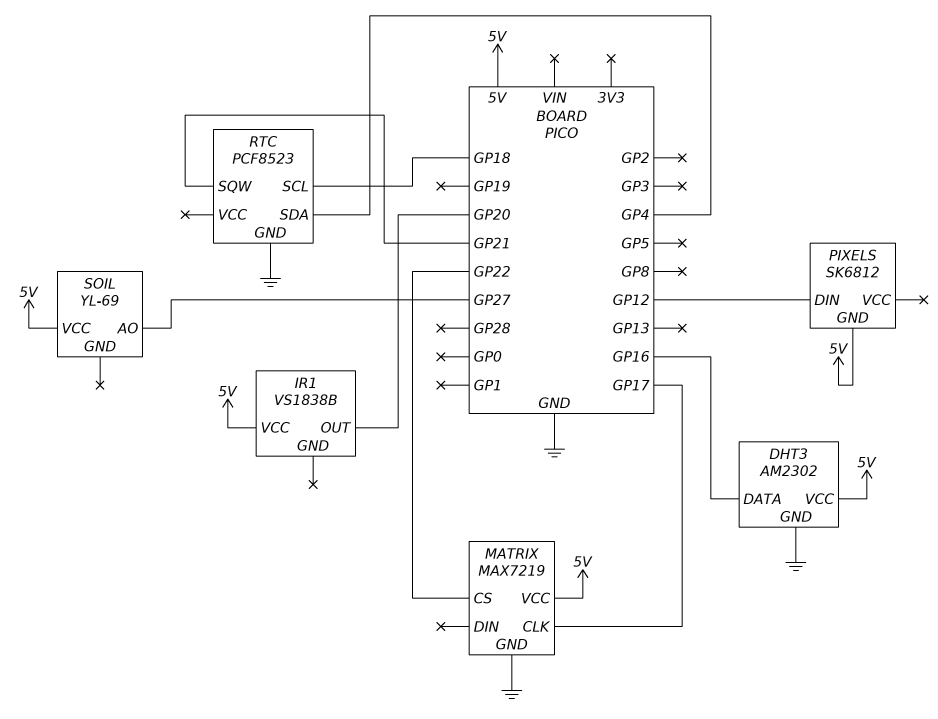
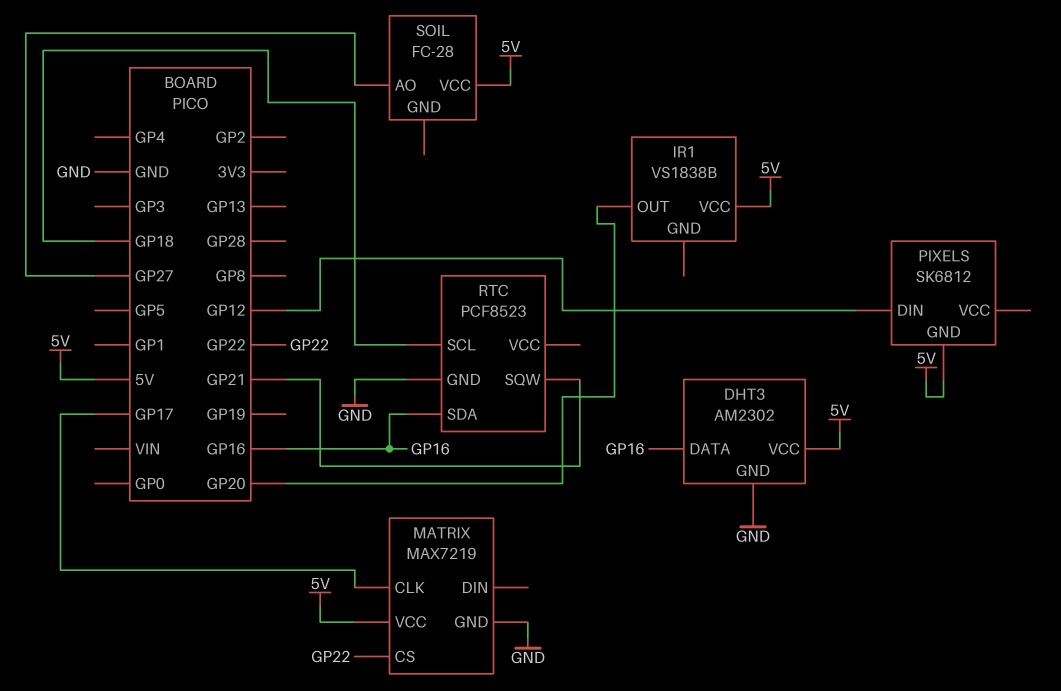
RTC pin SDA: GP4 -> GP16
SOIL: YL-69 -> FC-28

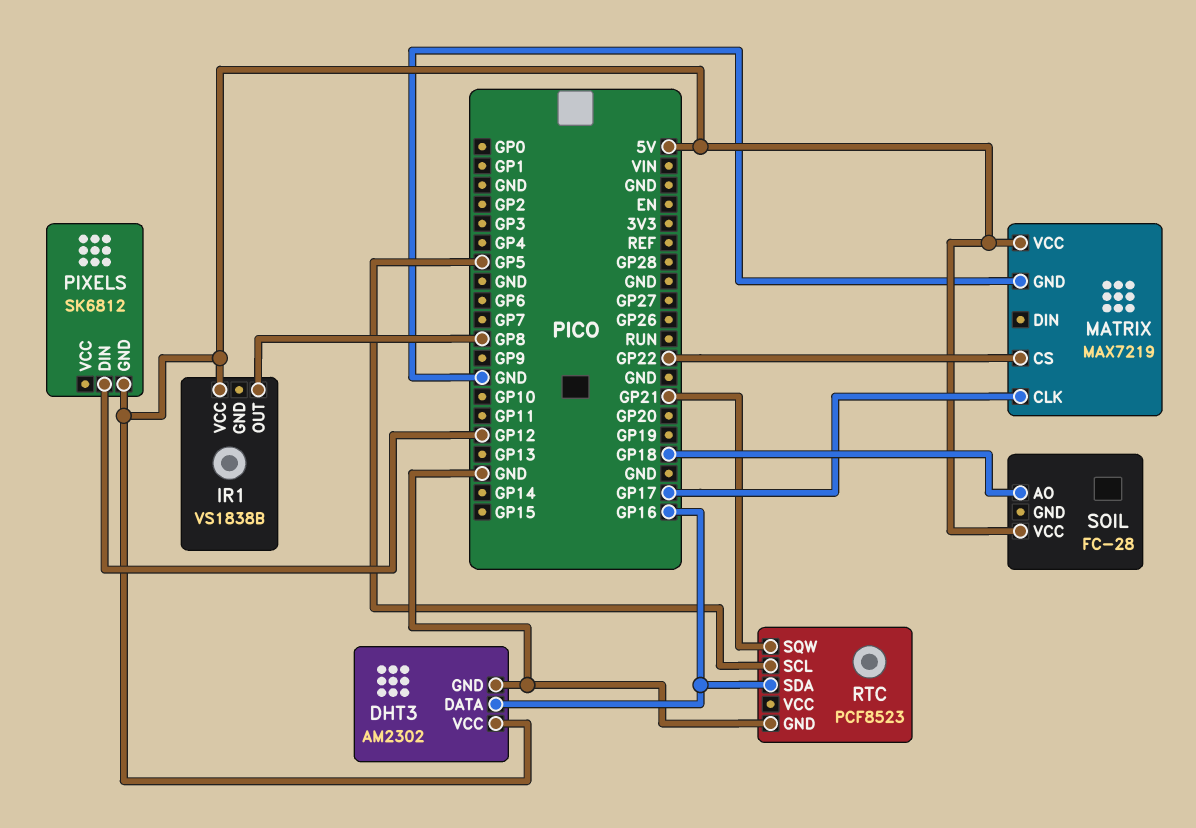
IR1 pin OUT: GP20 -> GP8
RTC pin SCL: GP18 -> GP5
SOIL pin AO: GP27 -> GP18

